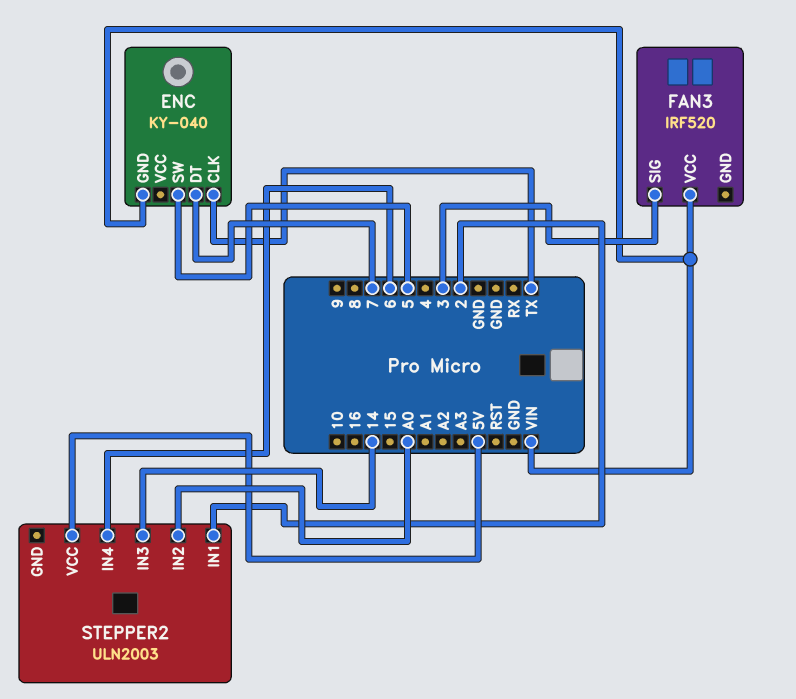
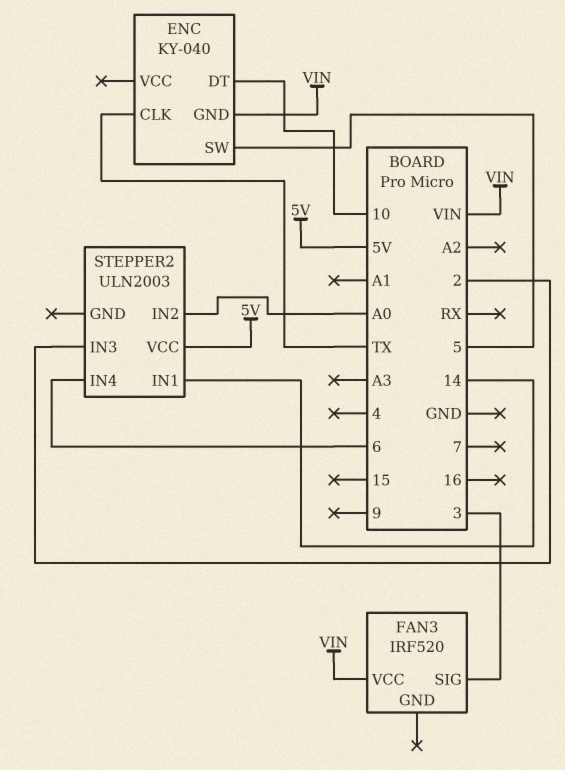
ENC pin DT: 7 -> 10
STEPPER2 pin IN1: 2 -> 14
STEPPER2 pin IN3: 14 -> 2

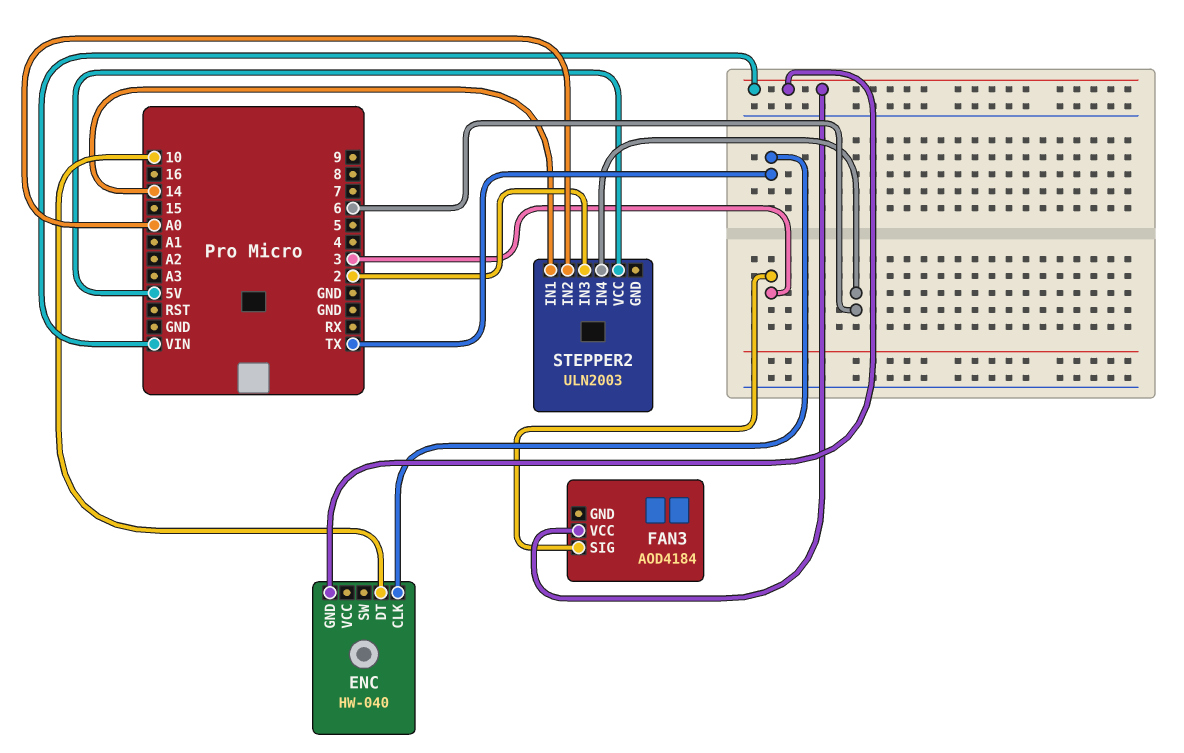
ENC: KY-040 -> HW-040
ENC pin SW: 5 -> none
FAN3: IRF520 -> AOD4184

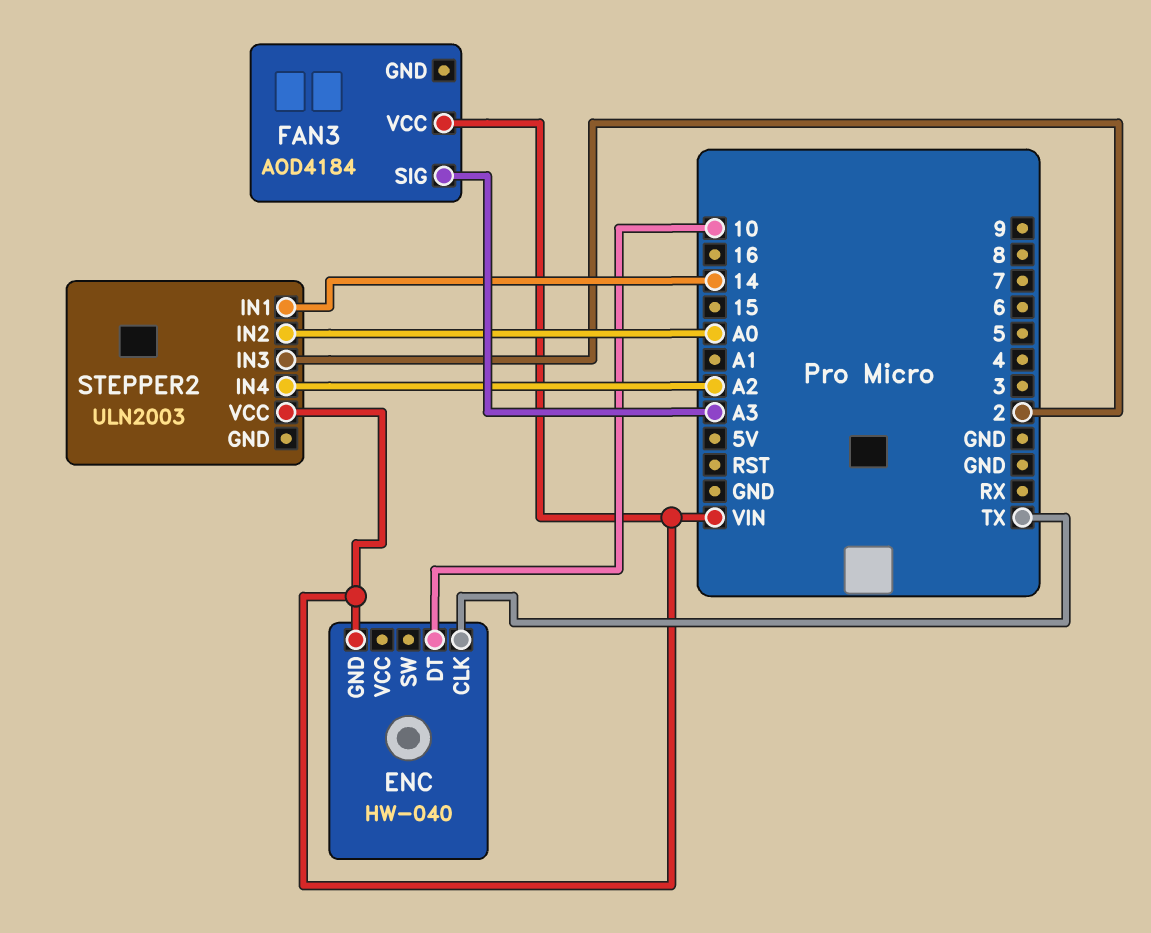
FAN3 pin SIG: 3 -> A3
STEPPER2 pin IN4: 6 -> A2
STEPPER2 pin VCC: 5V -> VIN

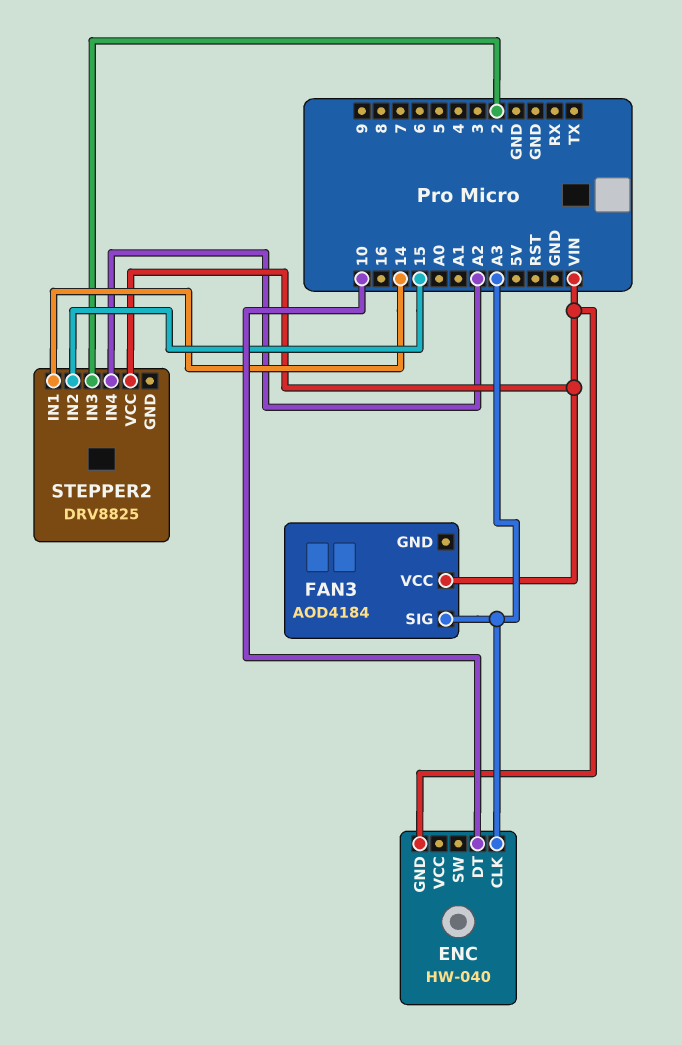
ENC pin CLK: TX -> A3
STEPPER2: ULN2003 -> DRV8825
STEPPER2 pin IN2: A0 -> 15

